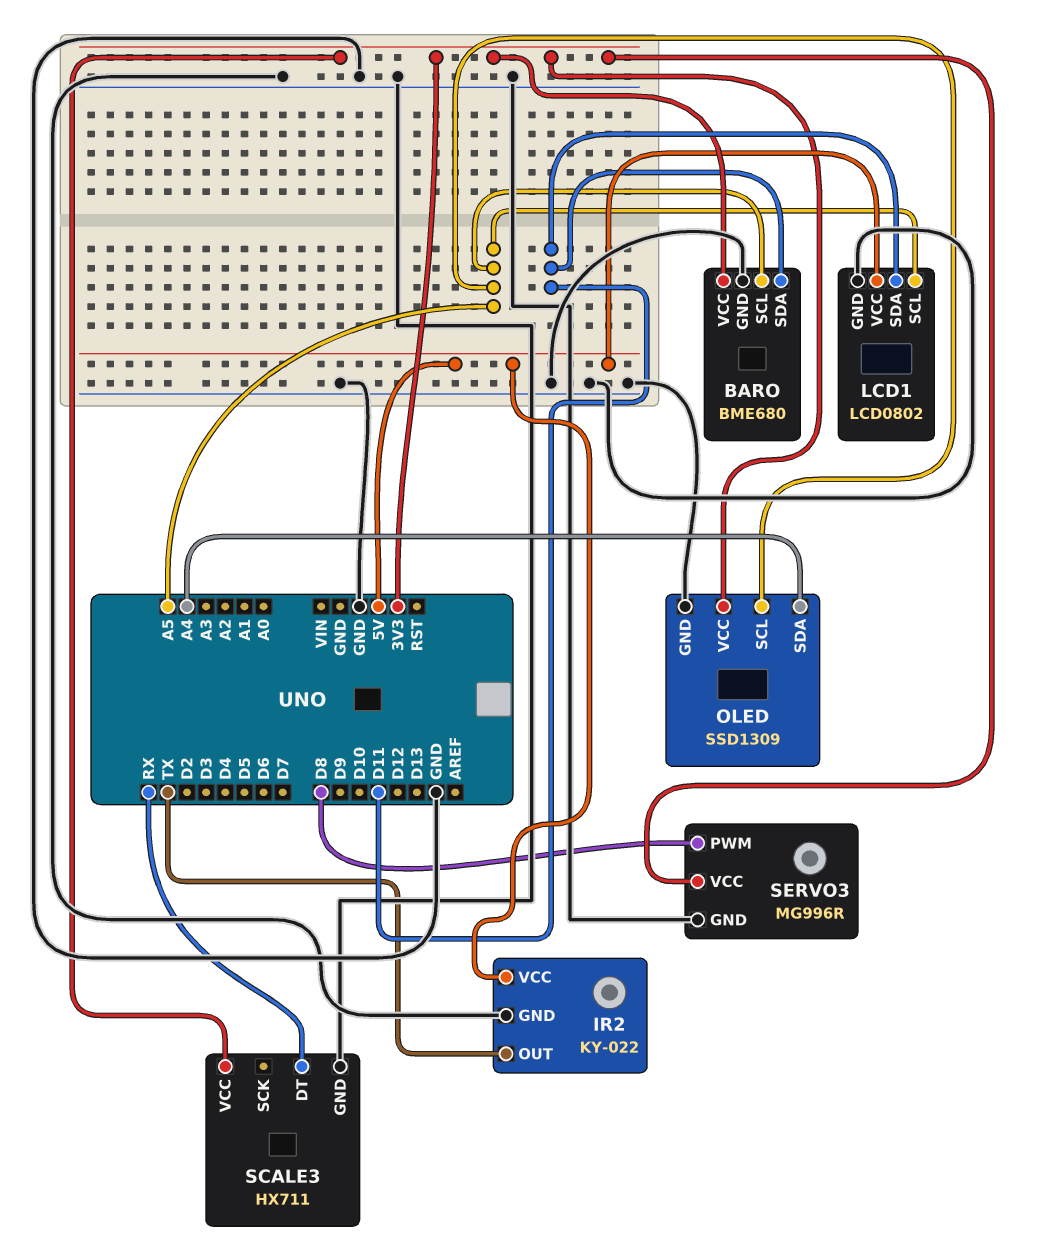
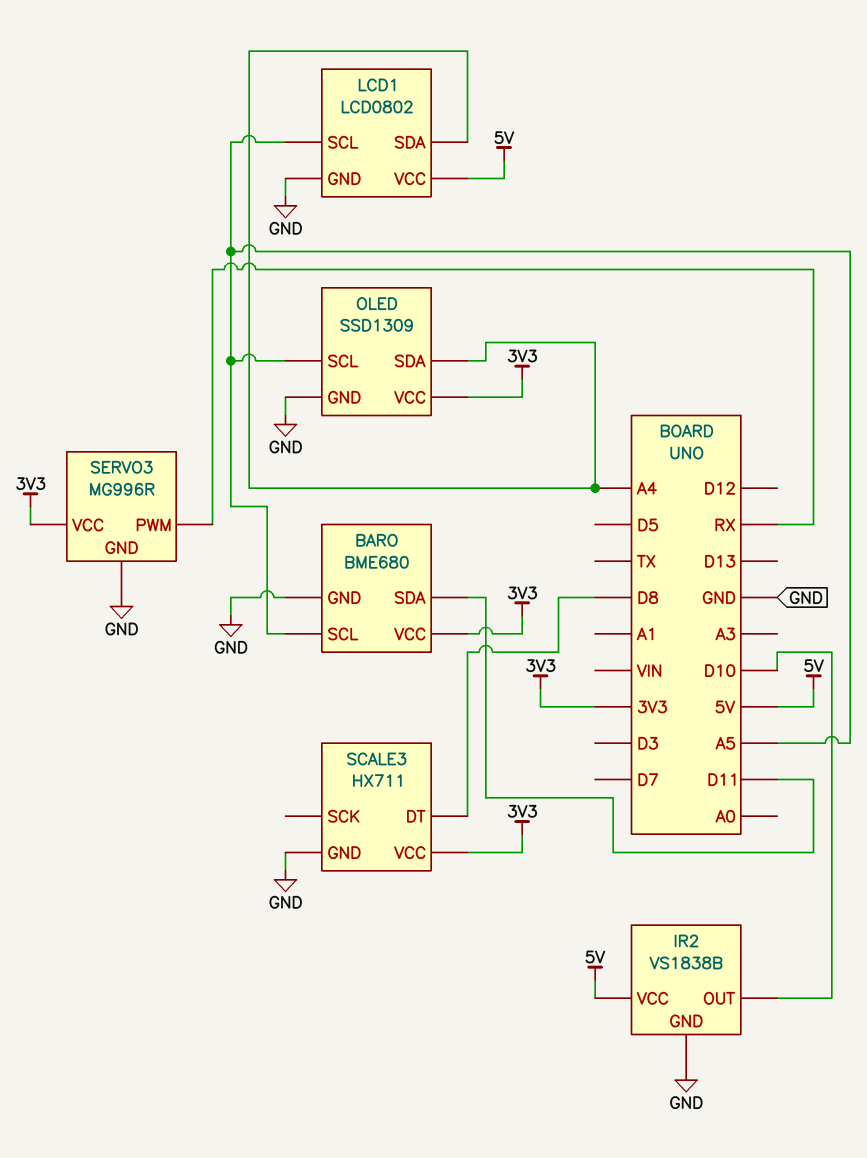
IR2: KY-022 -> VS1838B
IR2 pin OUT: TX -> D10
LCD1 pin SDA: D11 -> A4
SCALE3 pin DT: RX -> D8
SERVO3 pin PWM: D8 -> RX

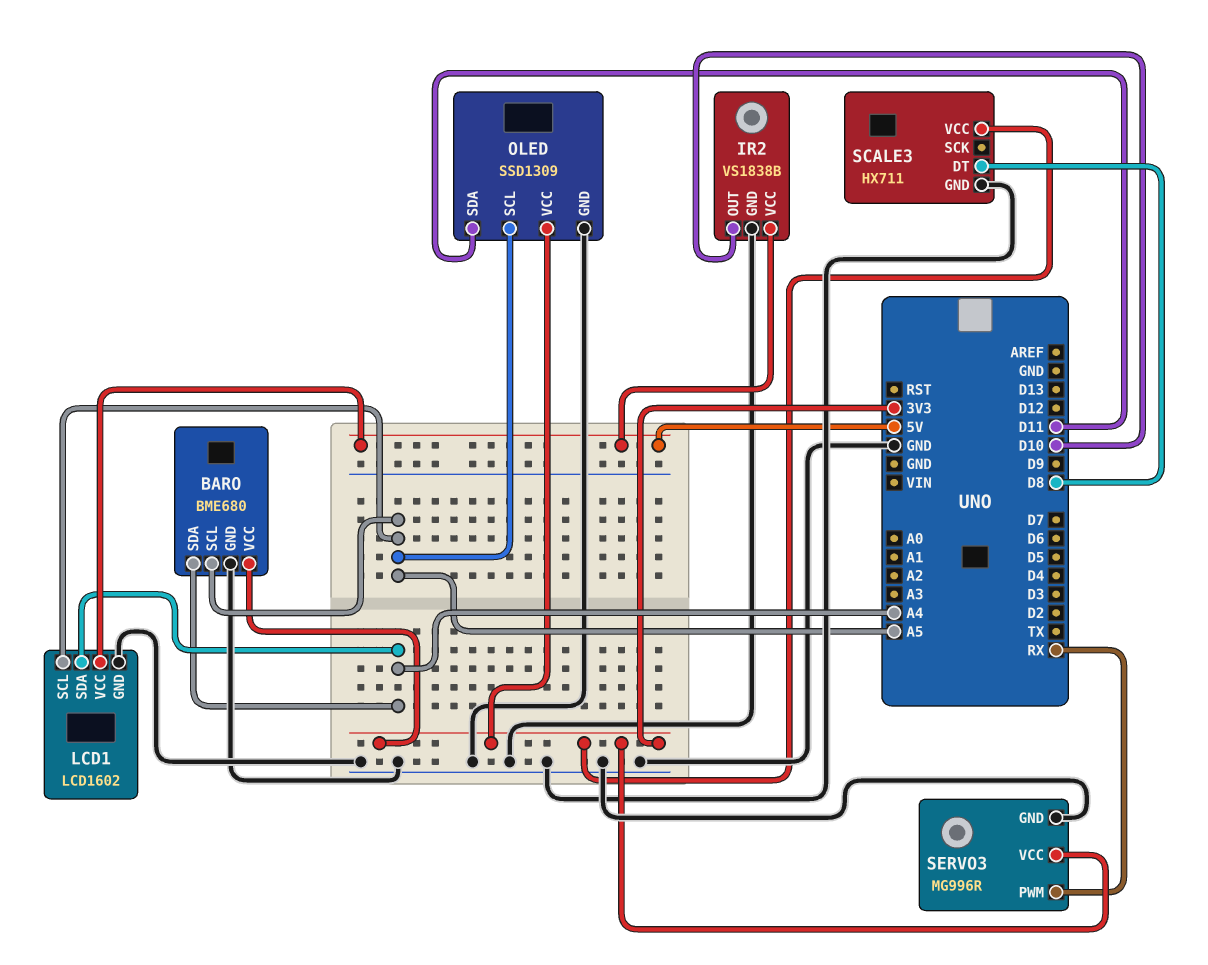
BARO pin SDA: D11 -> A4
LCD1: LCD0802 -> LCD1602
OLED pin SDA: A4 -> D11

